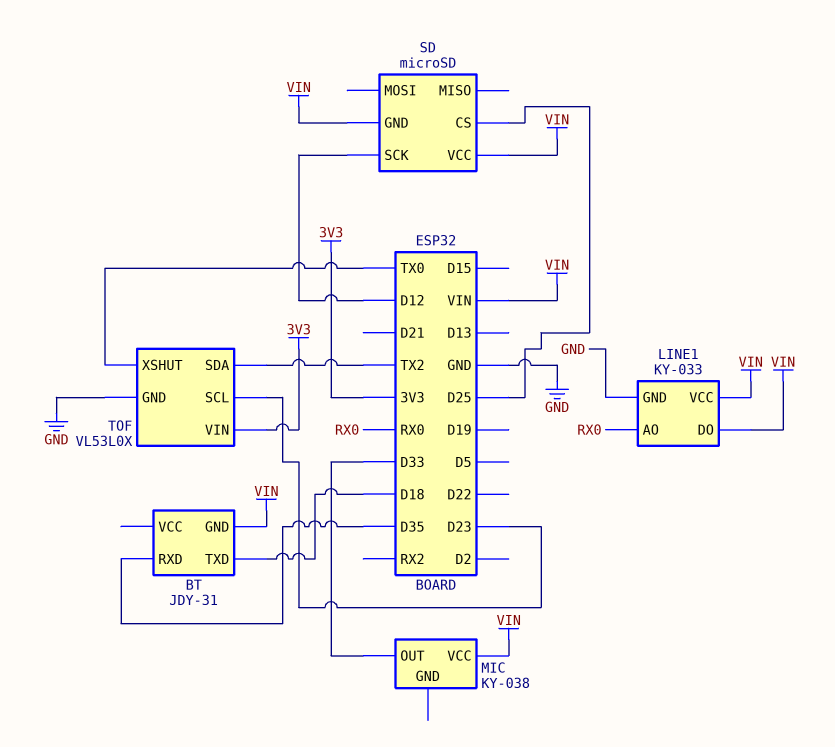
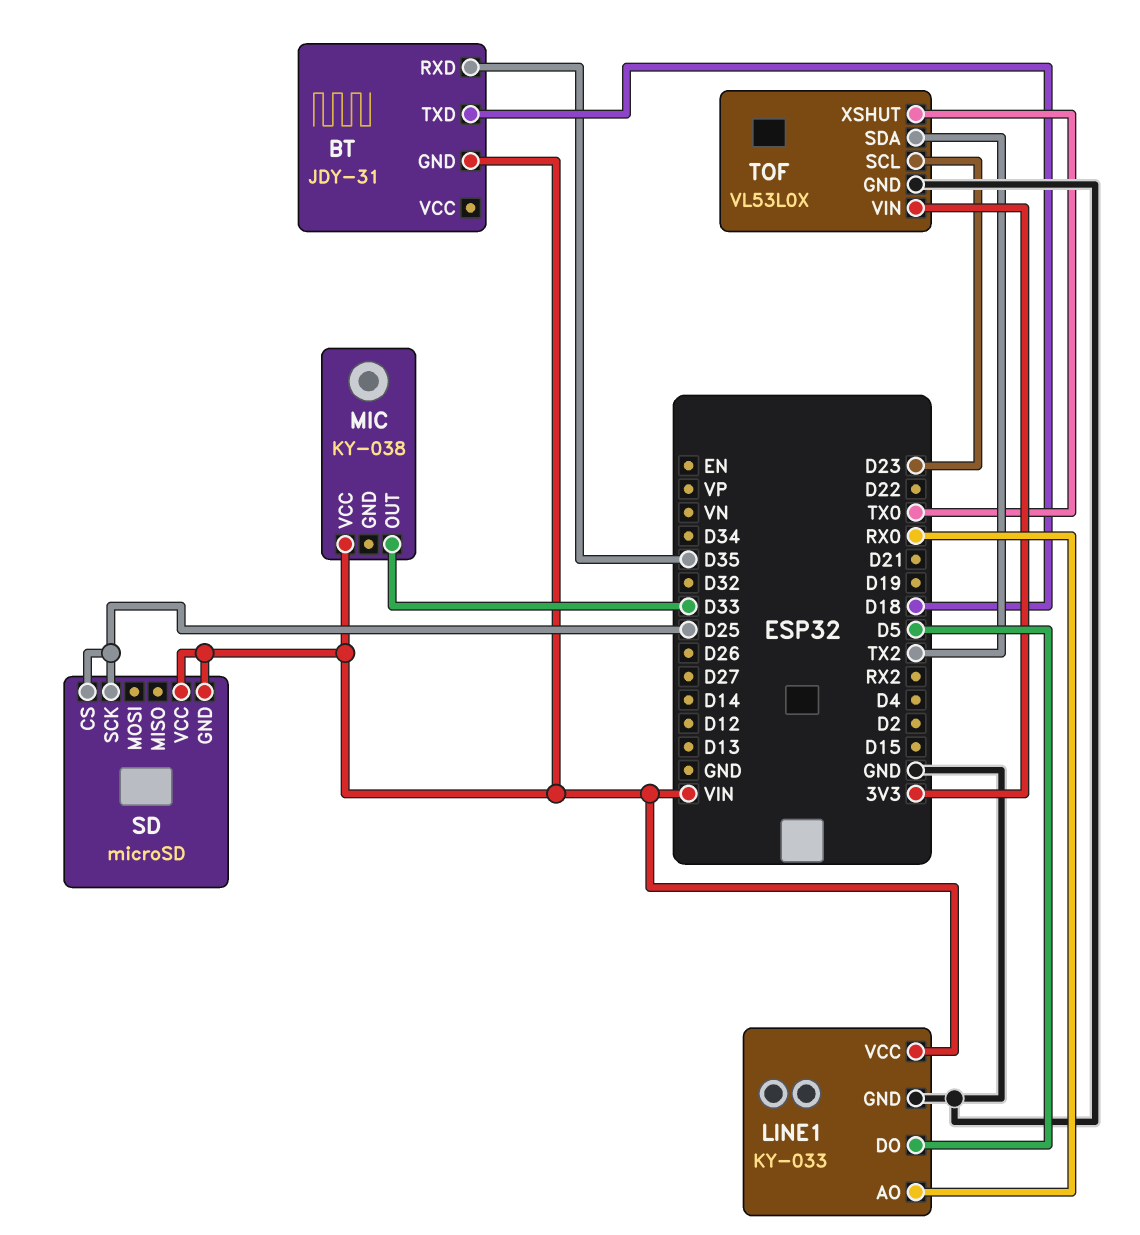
LINE1 pin DO: VIN -> D5
SD pin SCK: D12 -> D25

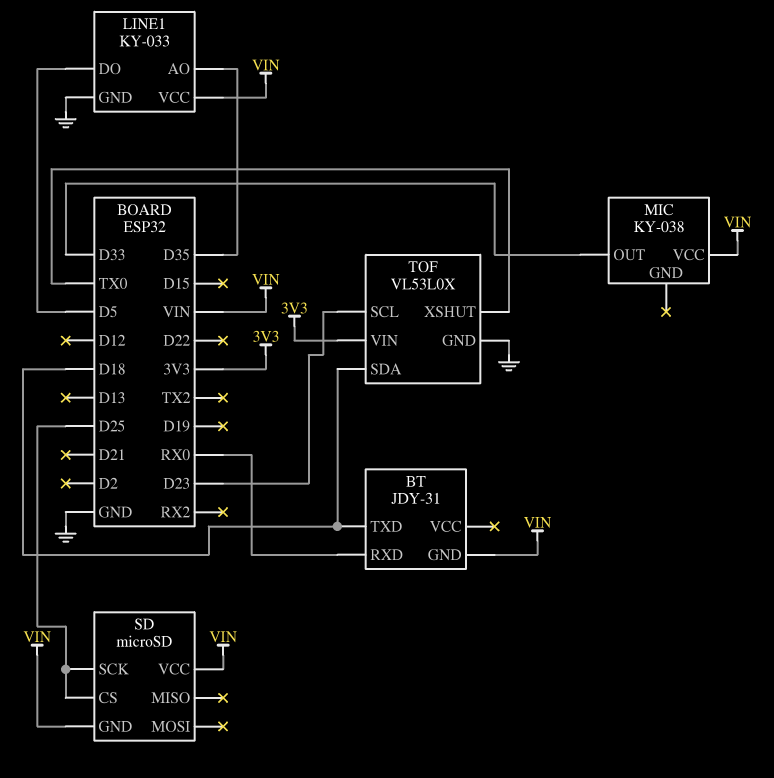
BT pin RXD: D35 -> RX0
LINE1 pin AO: RX0 -> D35
TOF pin SDA: TX2 -> D18

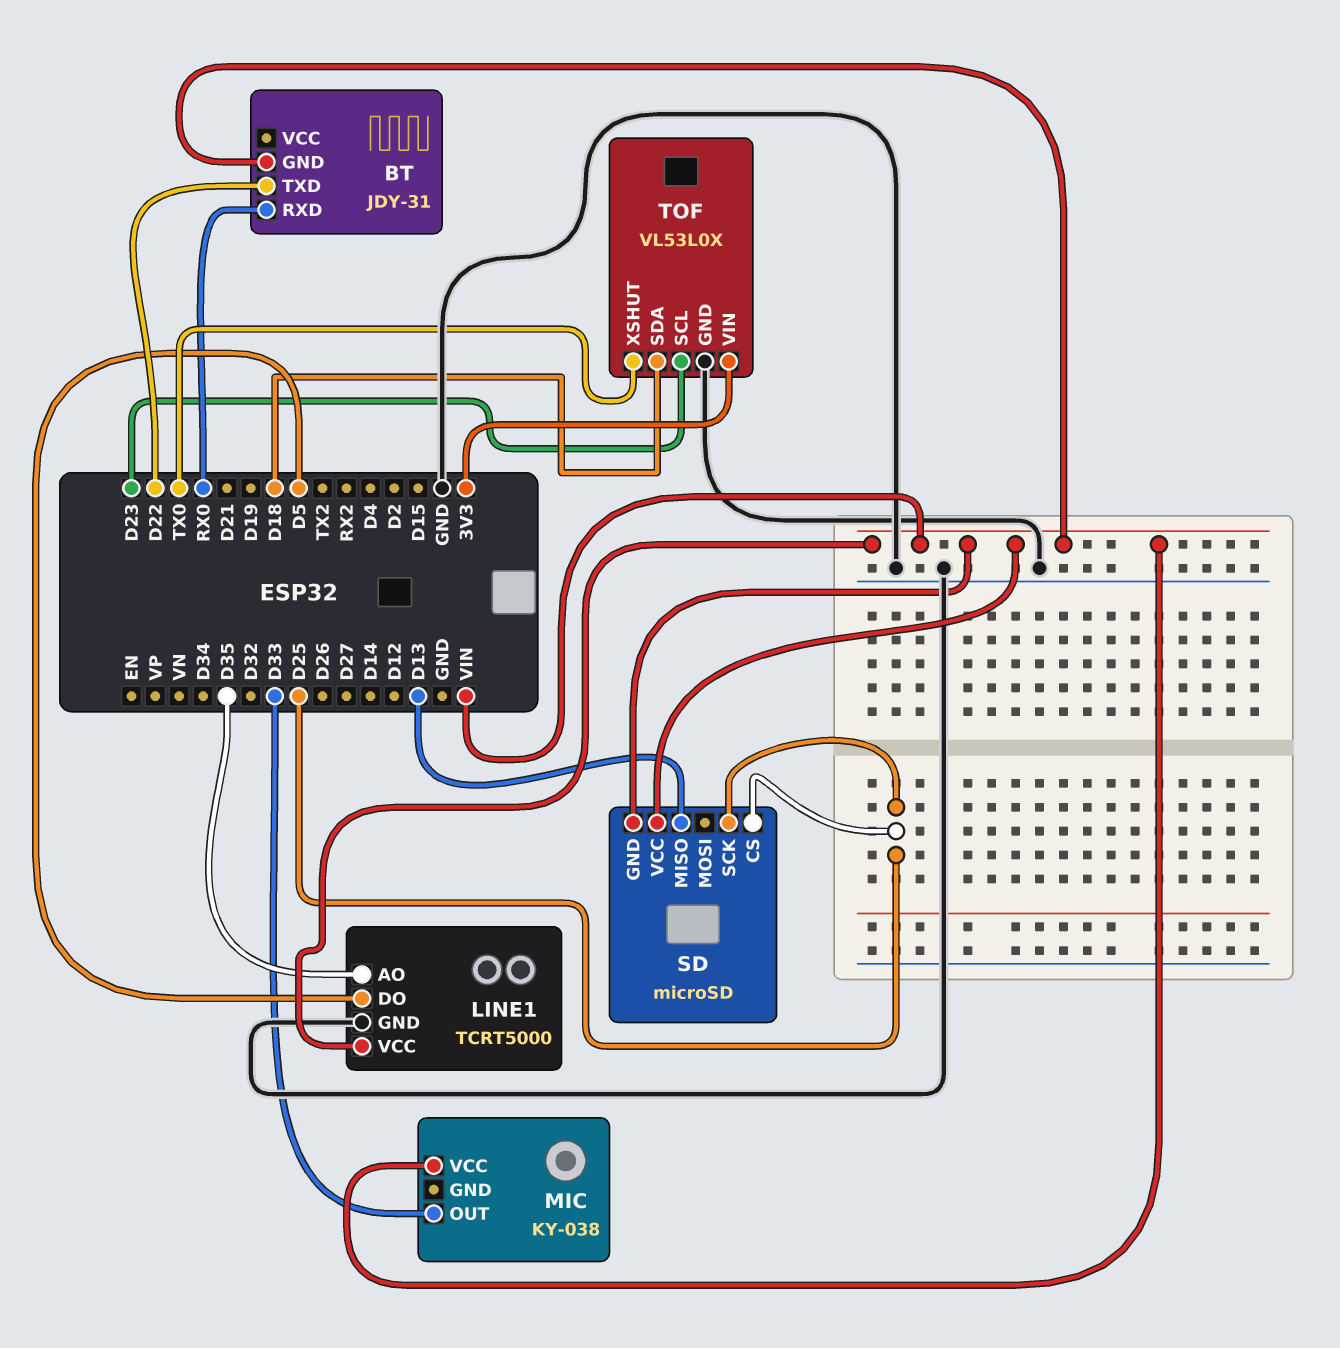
BT pin TXD: D18 -> D22
LINE1: KY-033 -> TCRT5000
SD pin MISO: none -> D13

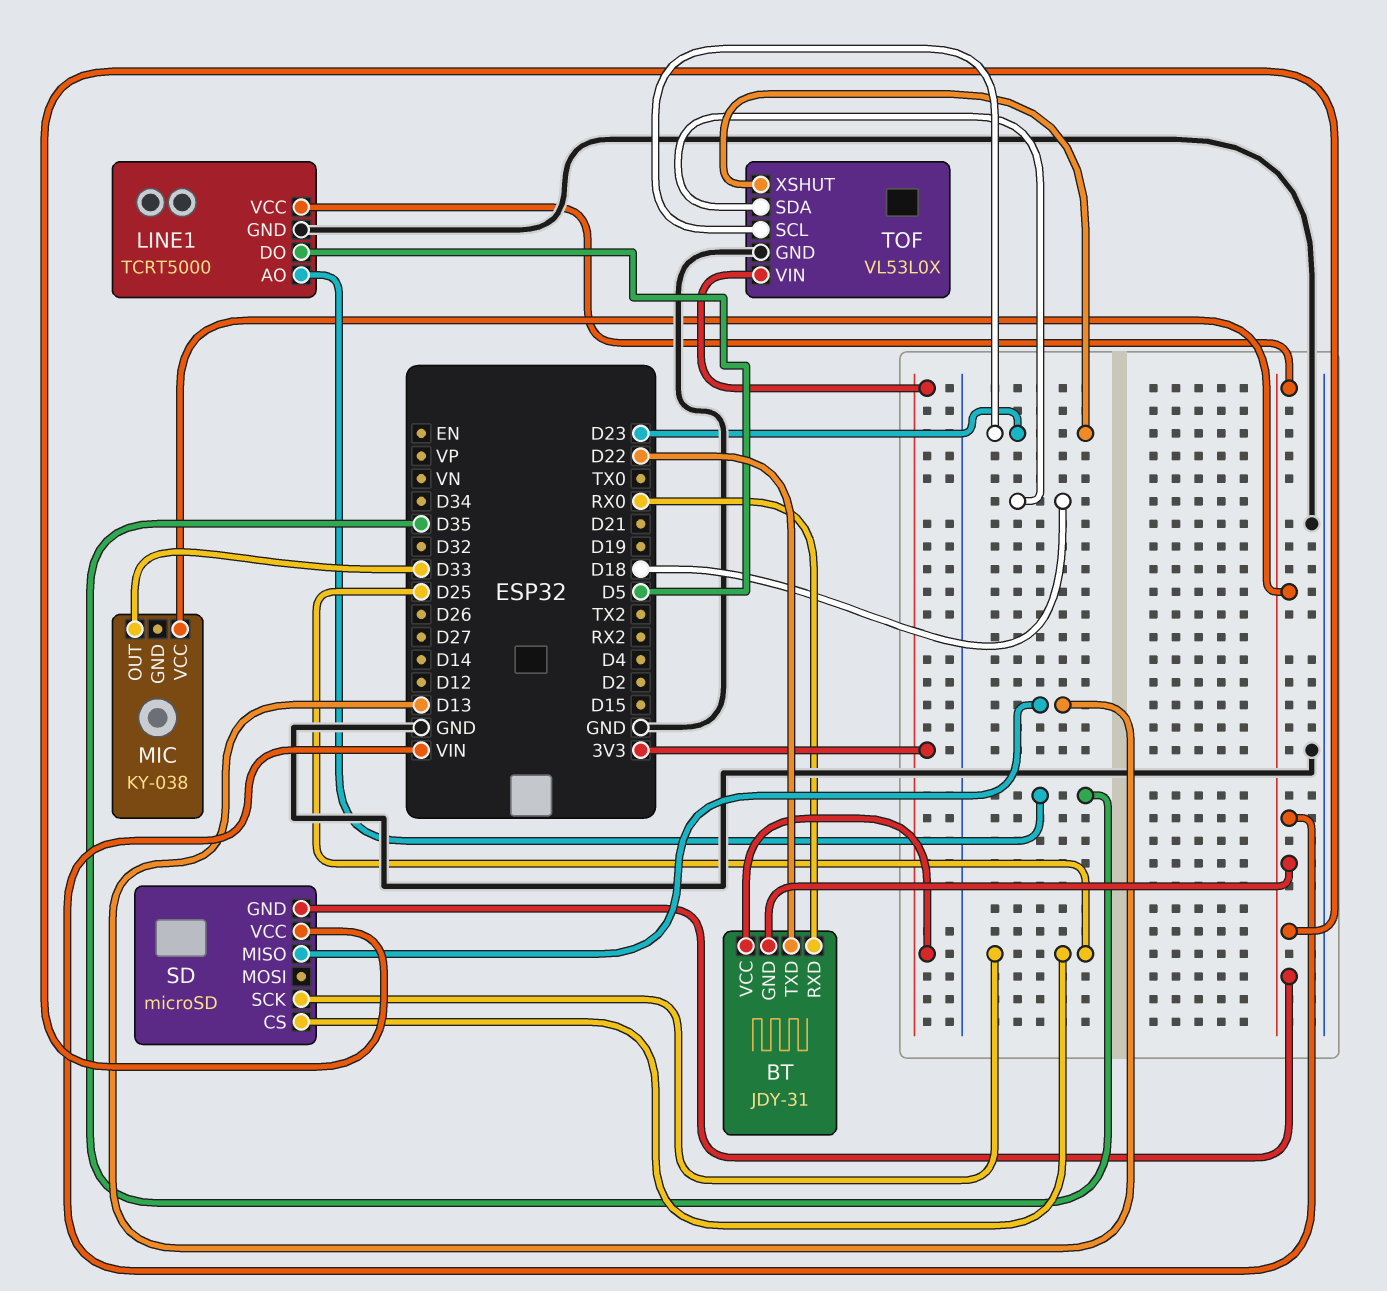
BT pin VCC: none -> 3V3
TOF pin XSHUT: TX0 -> D23

